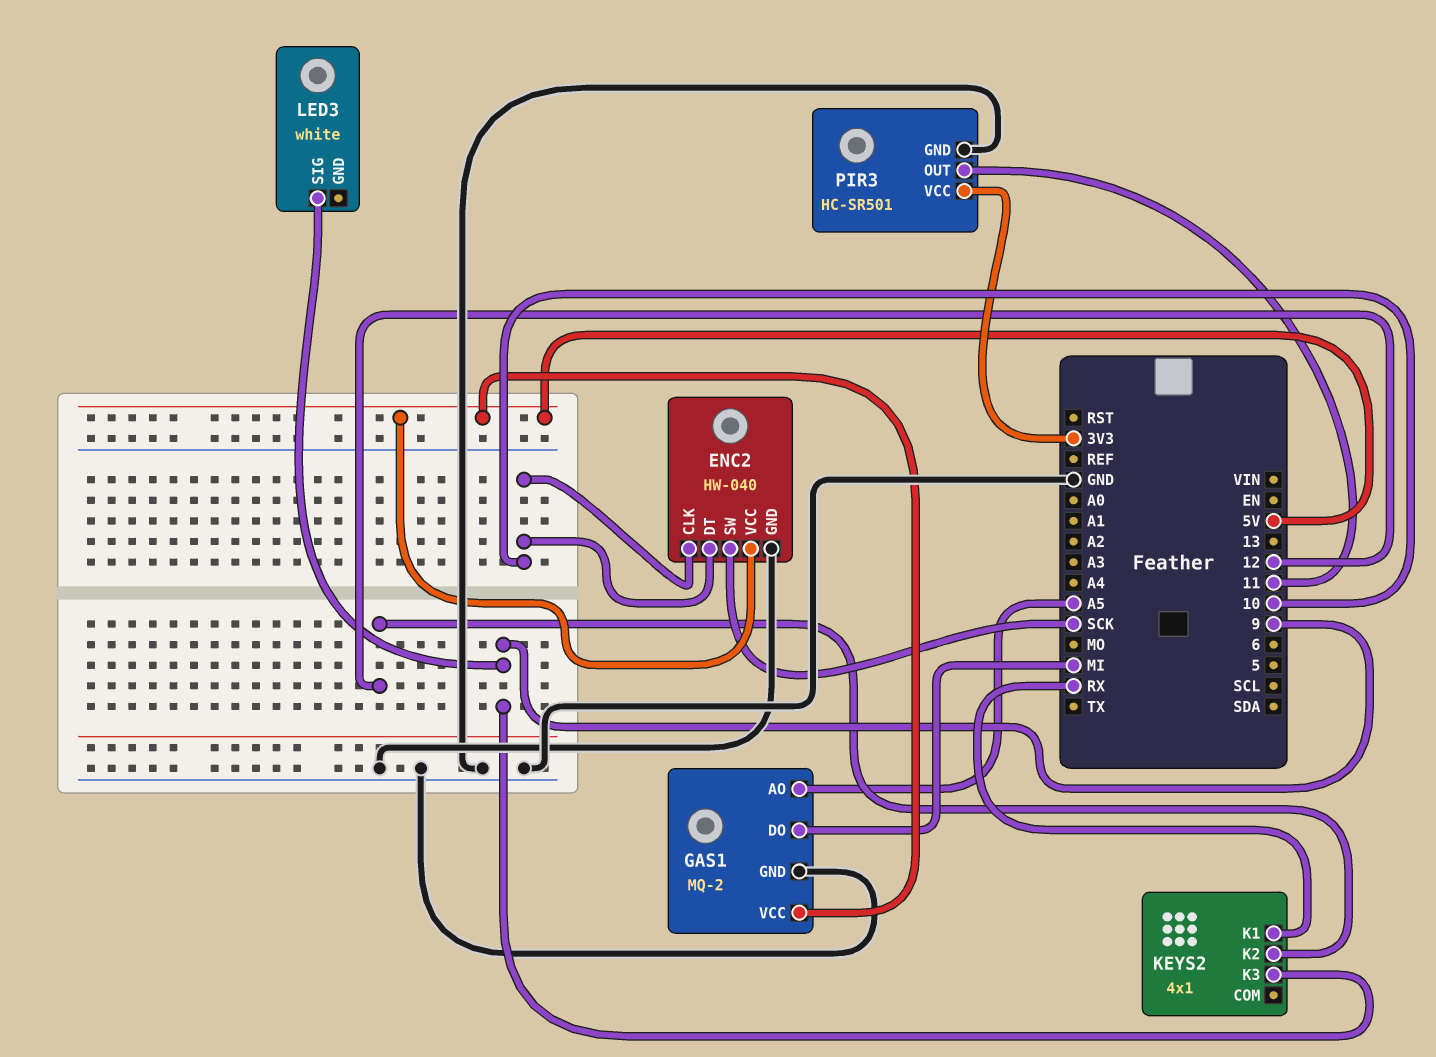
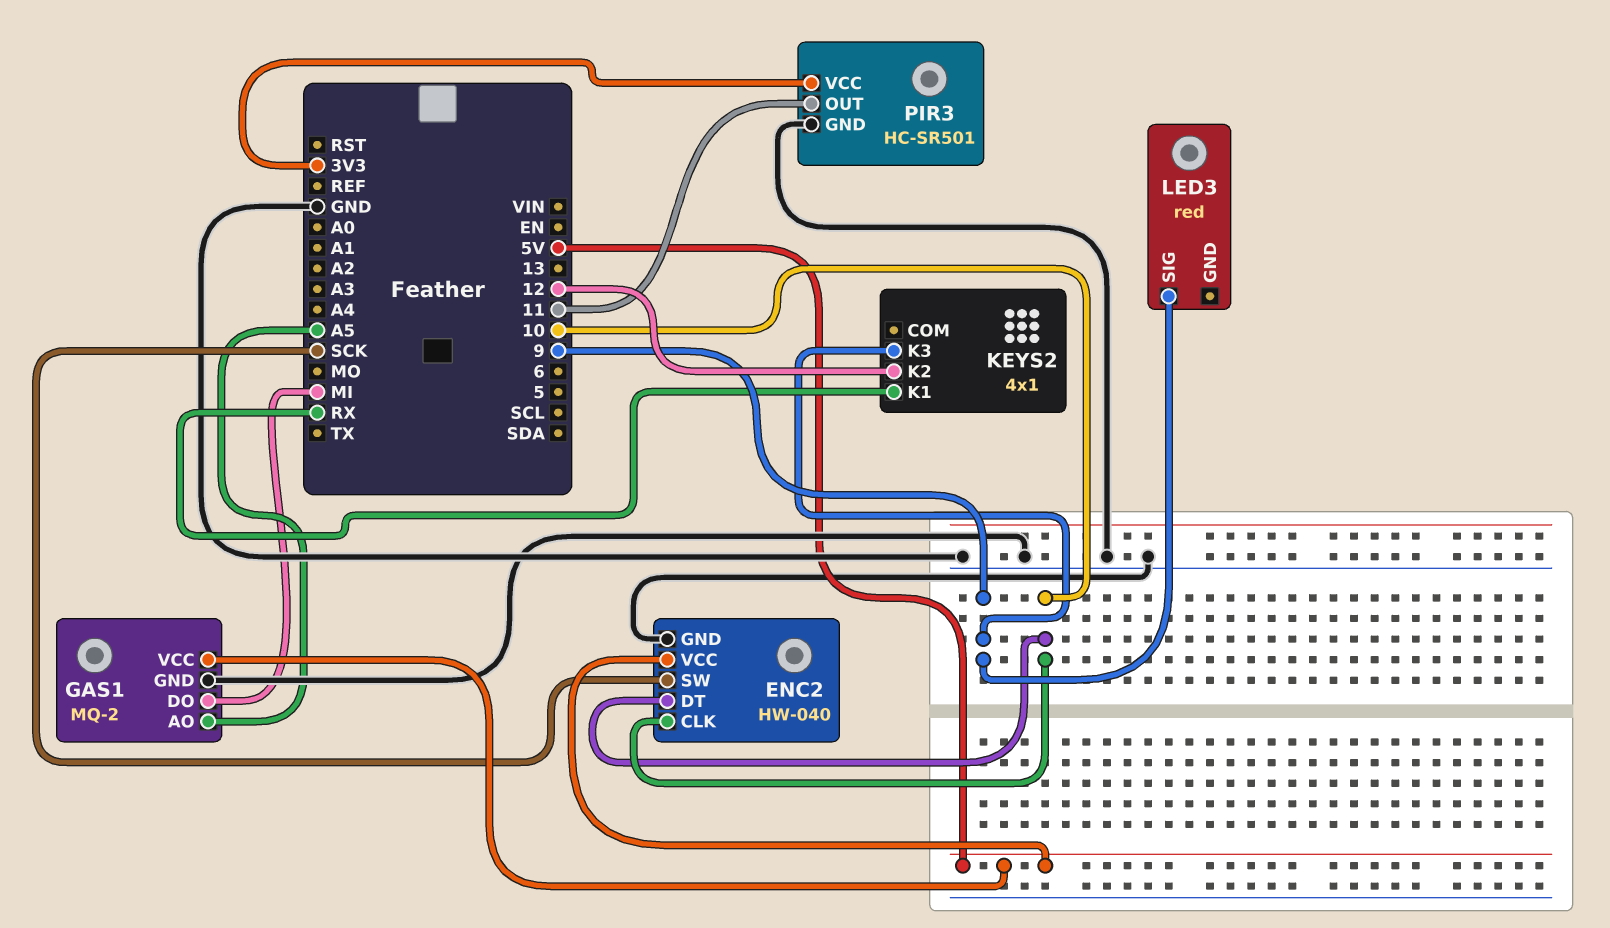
LED3: white -> red

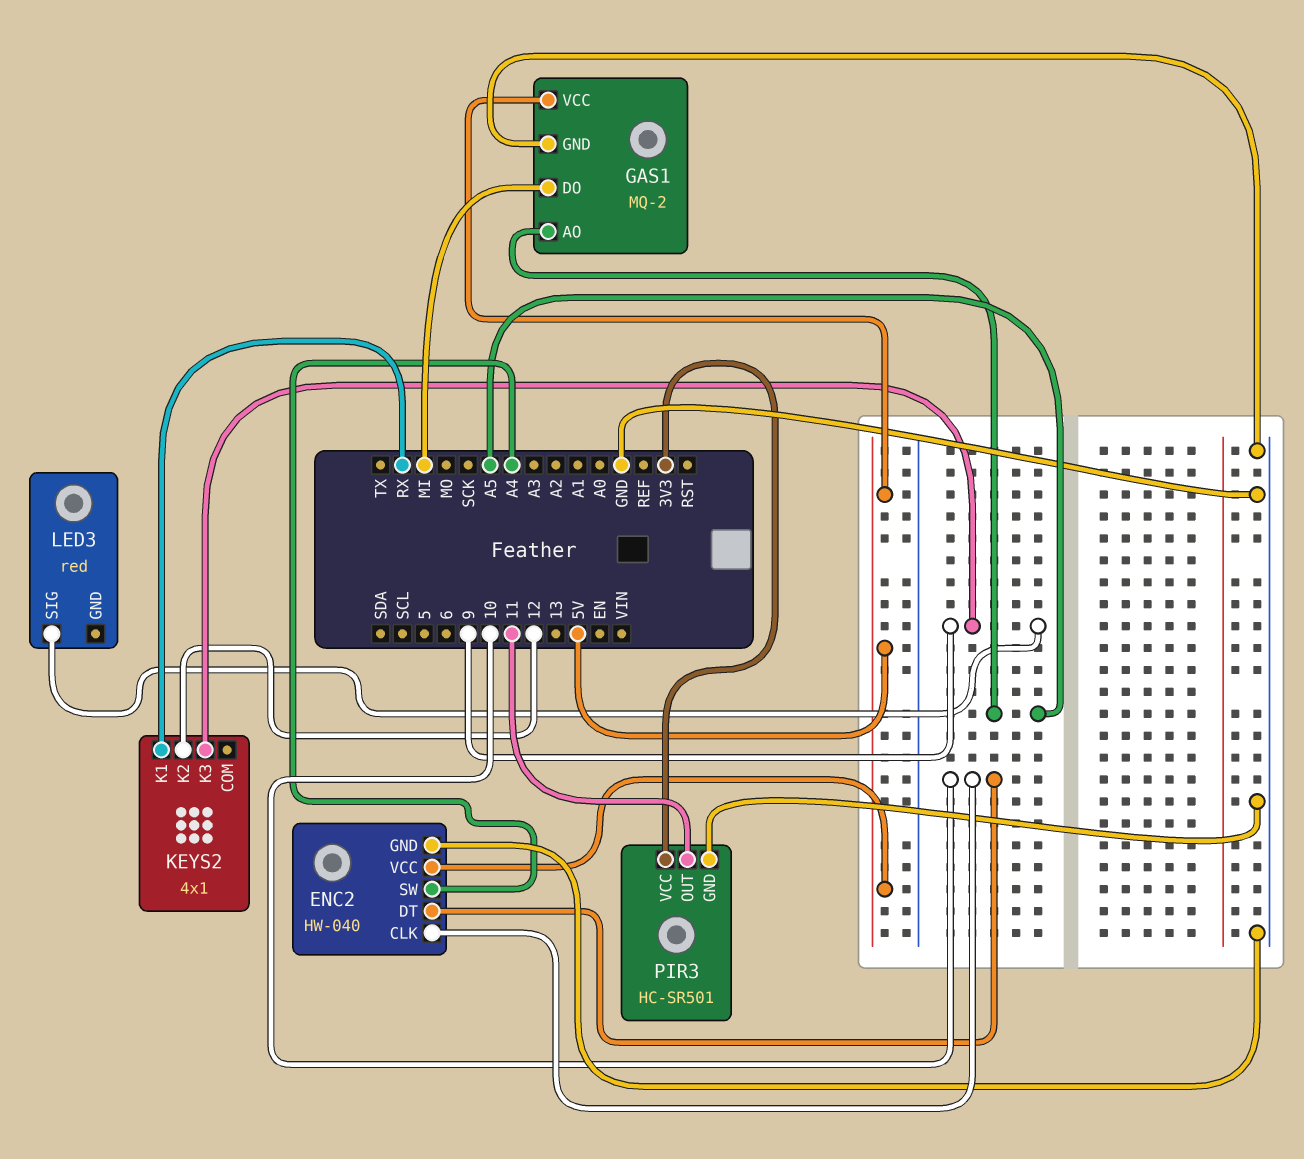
ENC2 pin SW: SCK -> A4

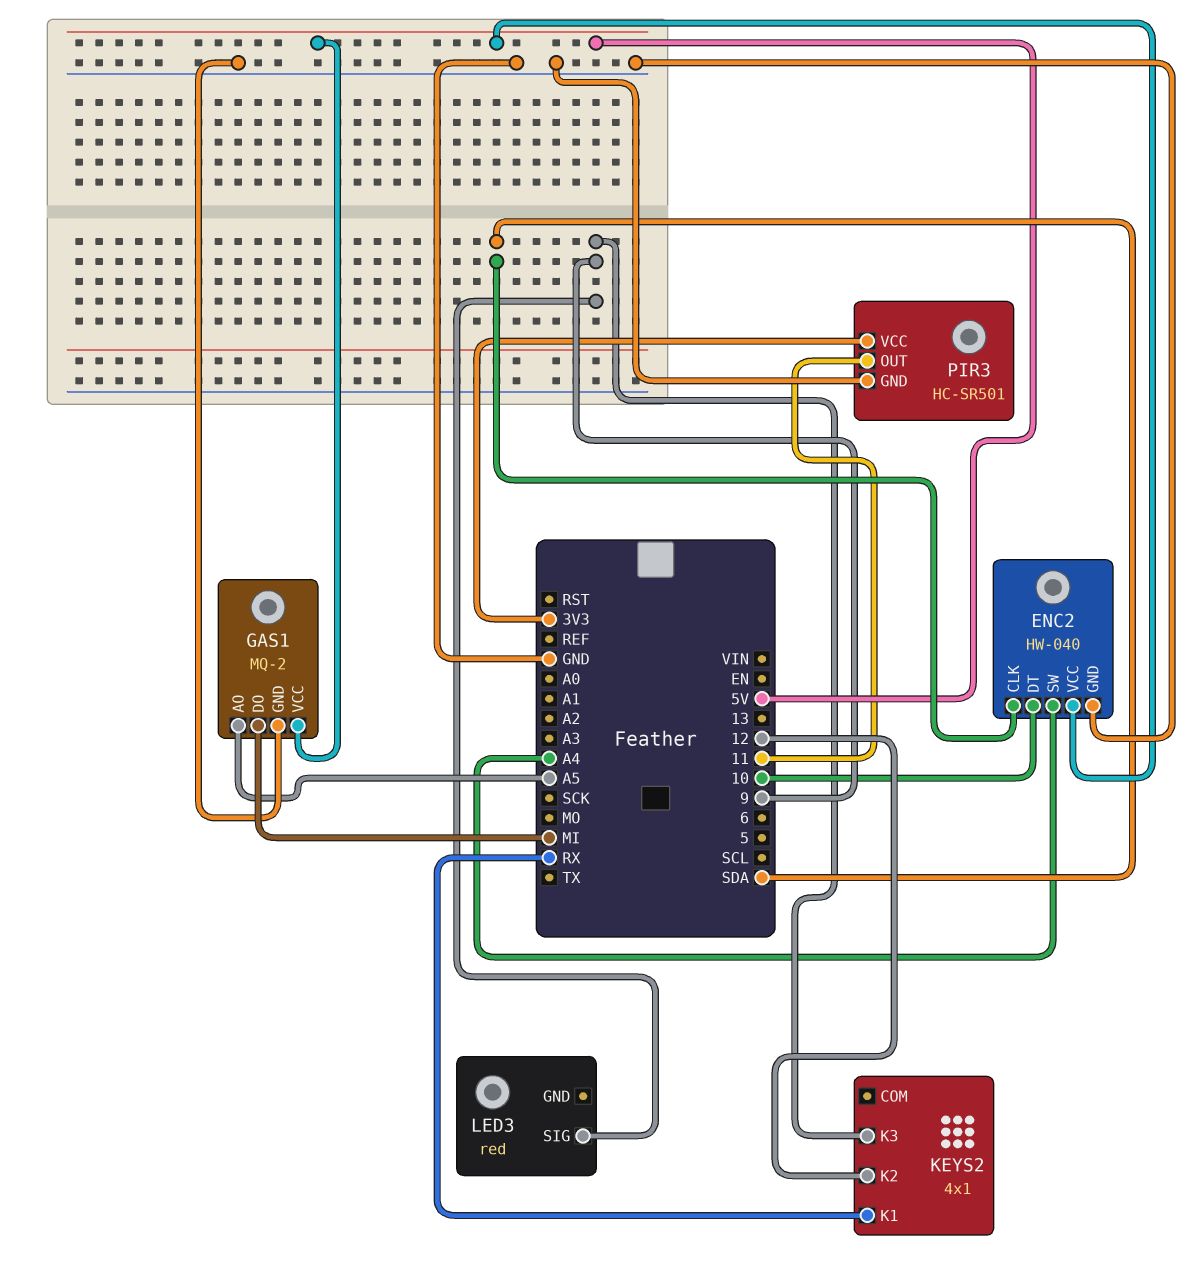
ENC2 pin CLK: 10 -> SDA

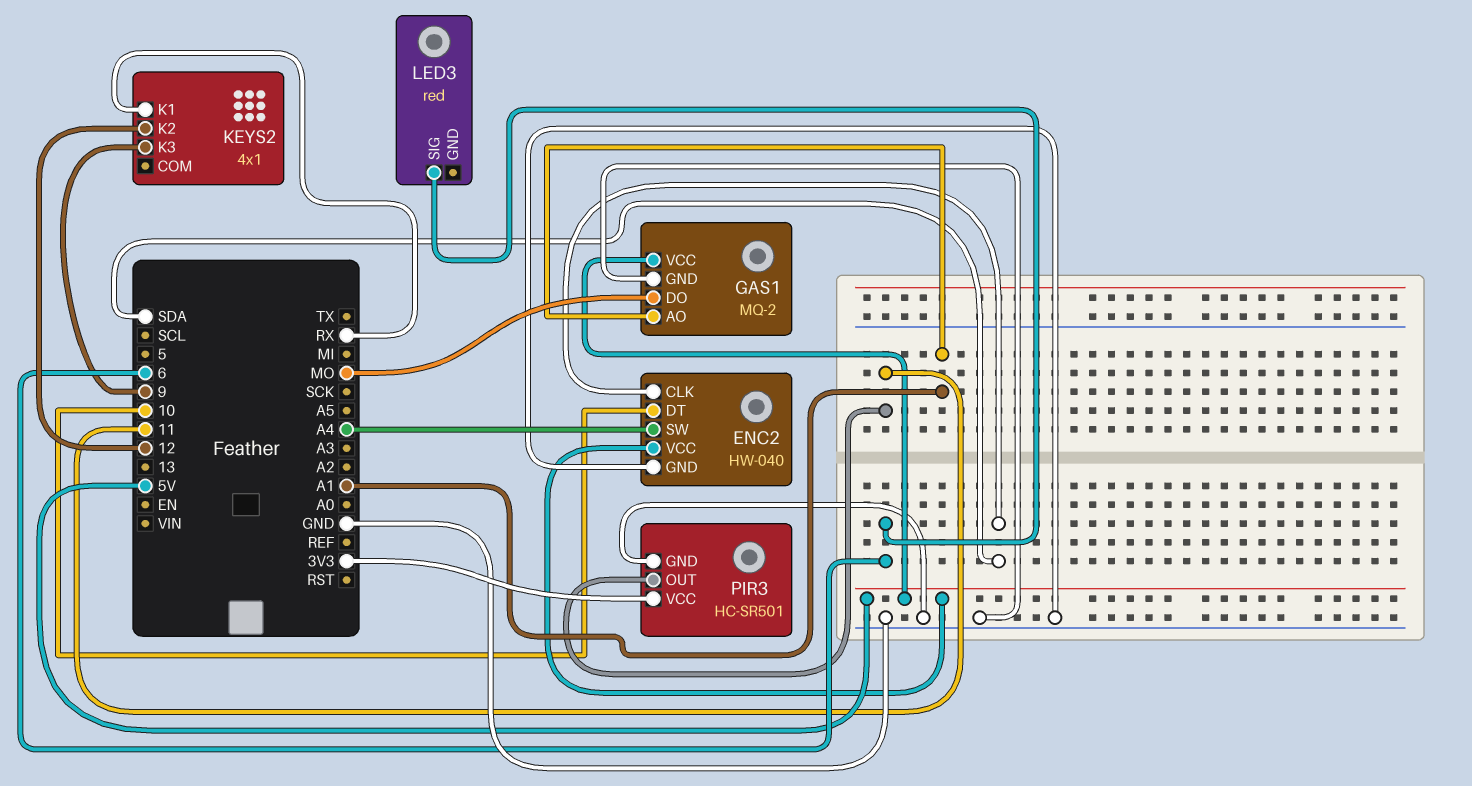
GAS1 pin AO: A5 -> A1
GAS1 pin DO: MI -> MO
LED3 pin SIG: 9 -> 6

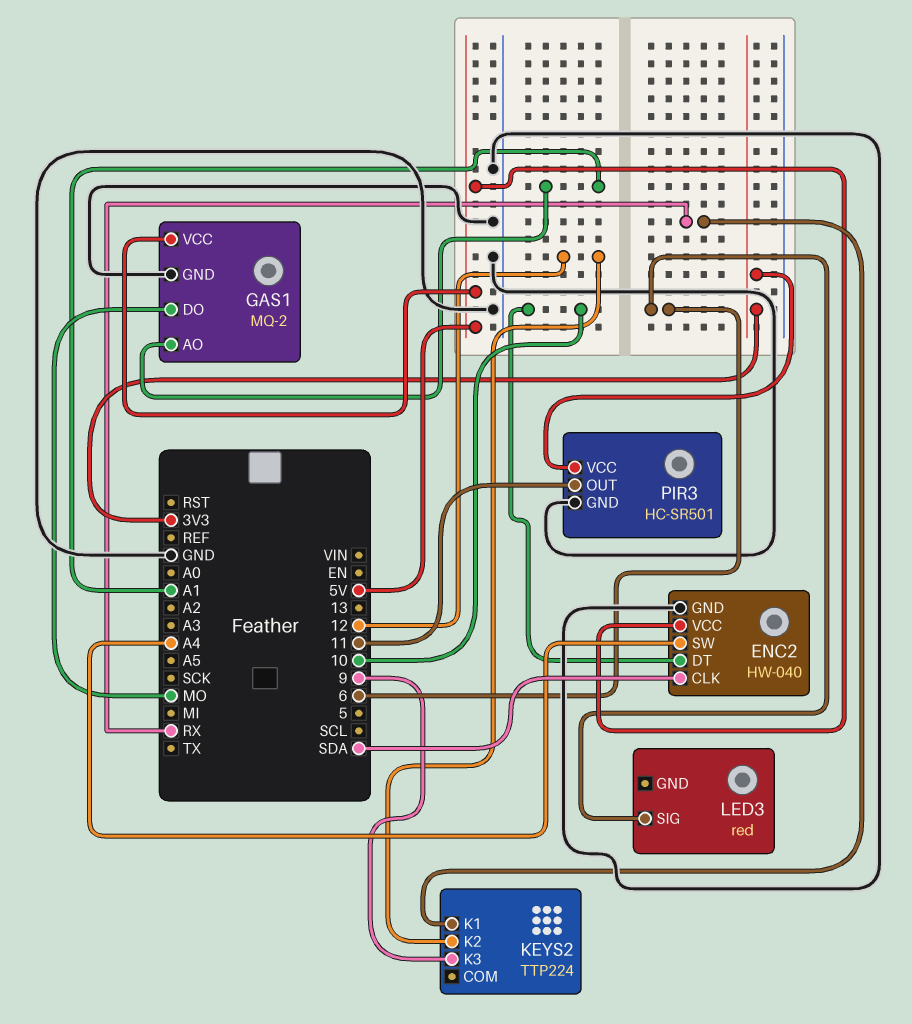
KEYS2: 4x1 -> TTP224

